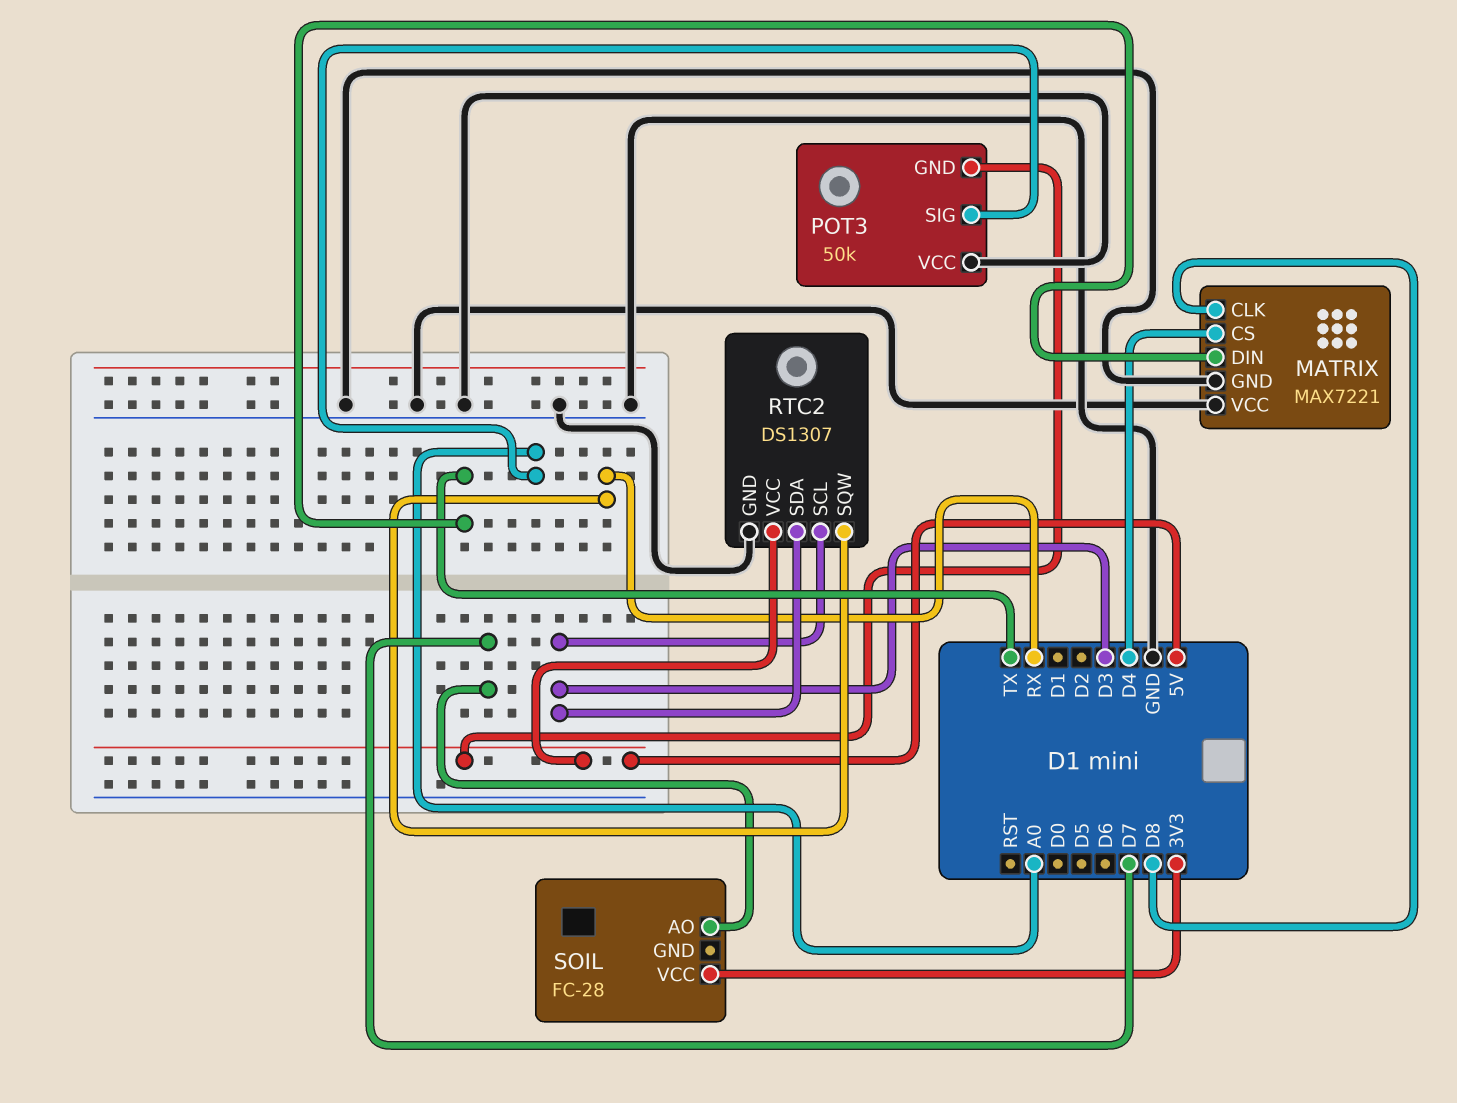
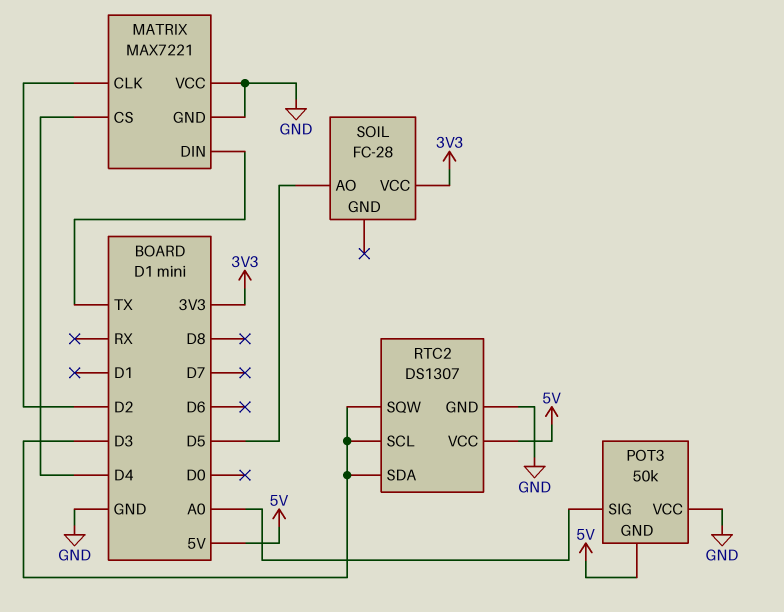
MATRIX pin CLK: D8 -> D2
RTC2 pin SQW: RX -> D3
SOIL pin AO: D7 -> D5

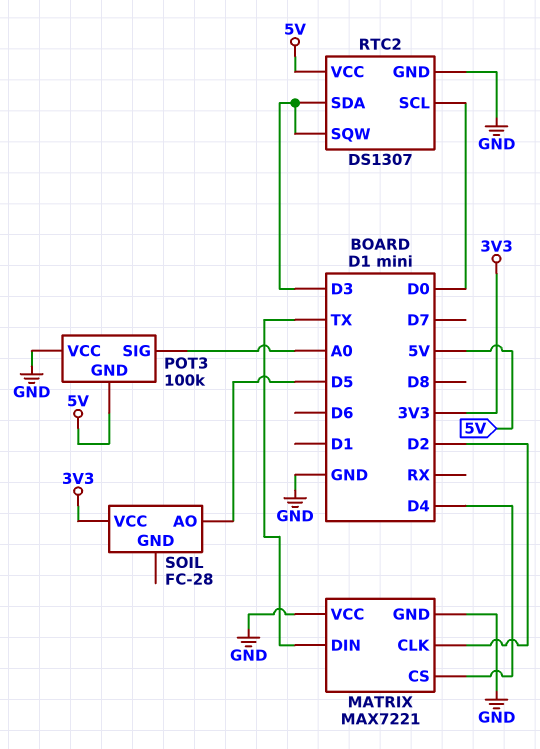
POT3: 50k -> 100k
RTC2 pin SCL: D3 -> D0

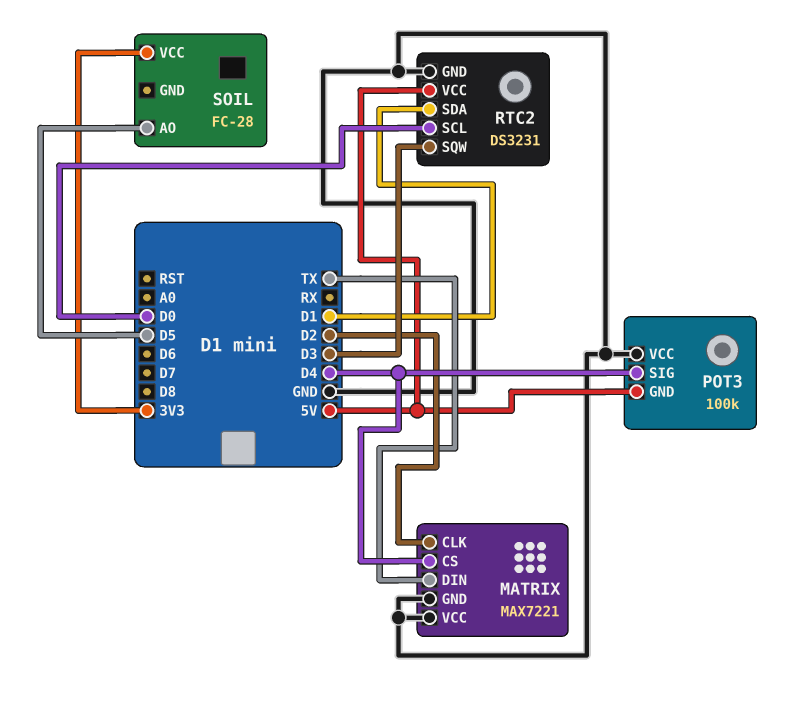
POT3 pin SIG: A0 -> D4
RTC2: DS1307 -> DS3231
RTC2 pin SDA: D3 -> D1

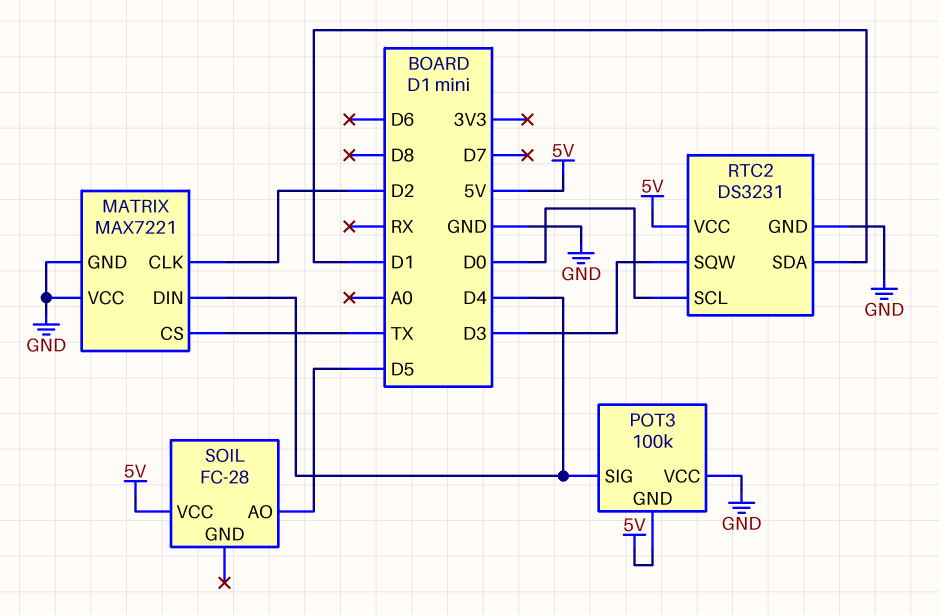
MATRIX pin CS: D4 -> TX
MATRIX pin DIN: TX -> D4
SOIL pin VCC: 3V3 -> 5V

